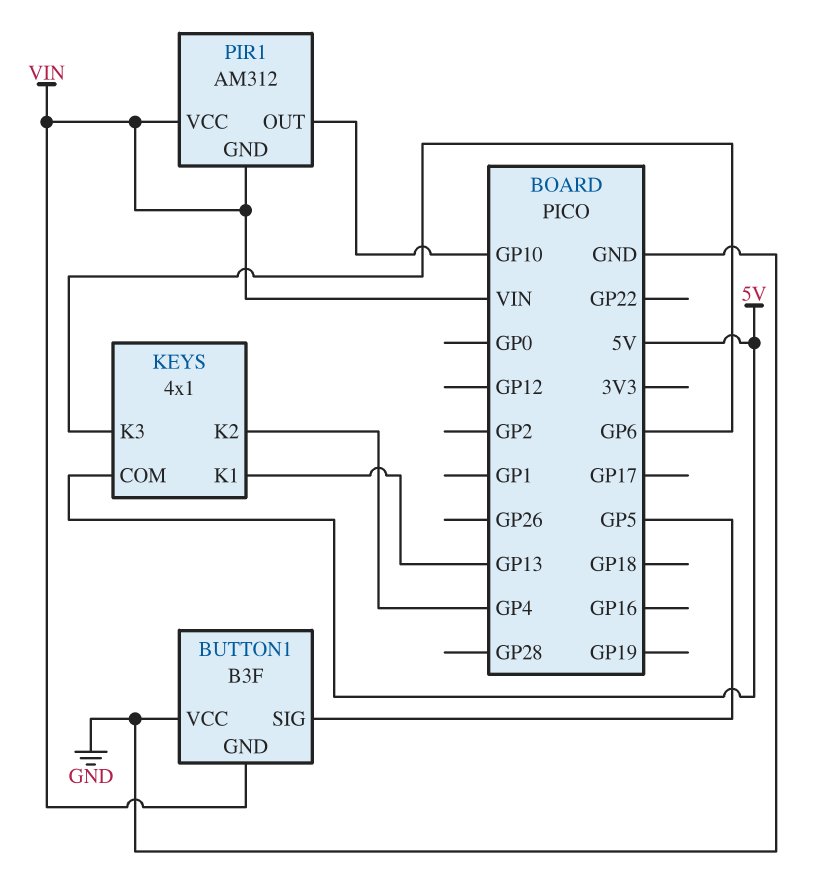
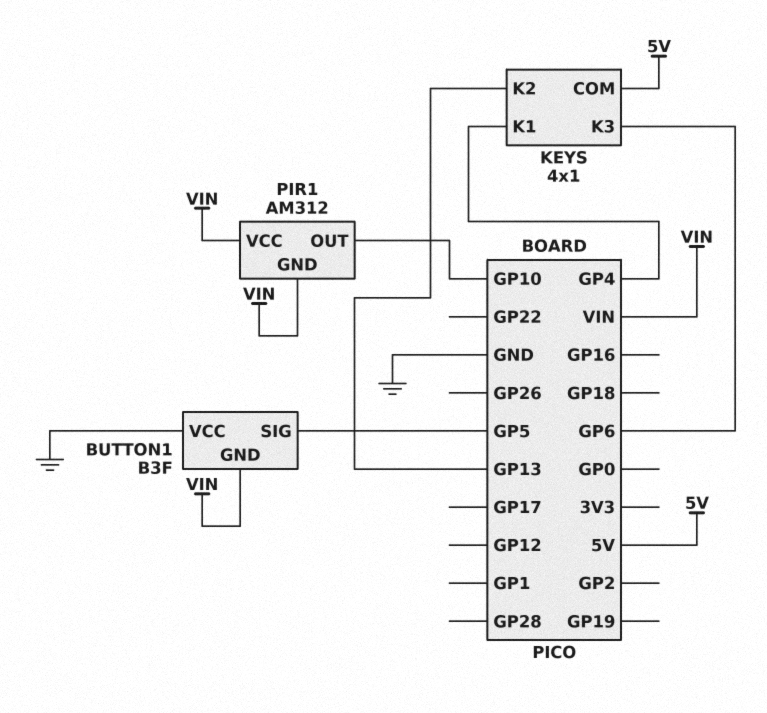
KEYS pin K1: GP13 -> GP4
KEYS pin K2: GP4 -> GP13

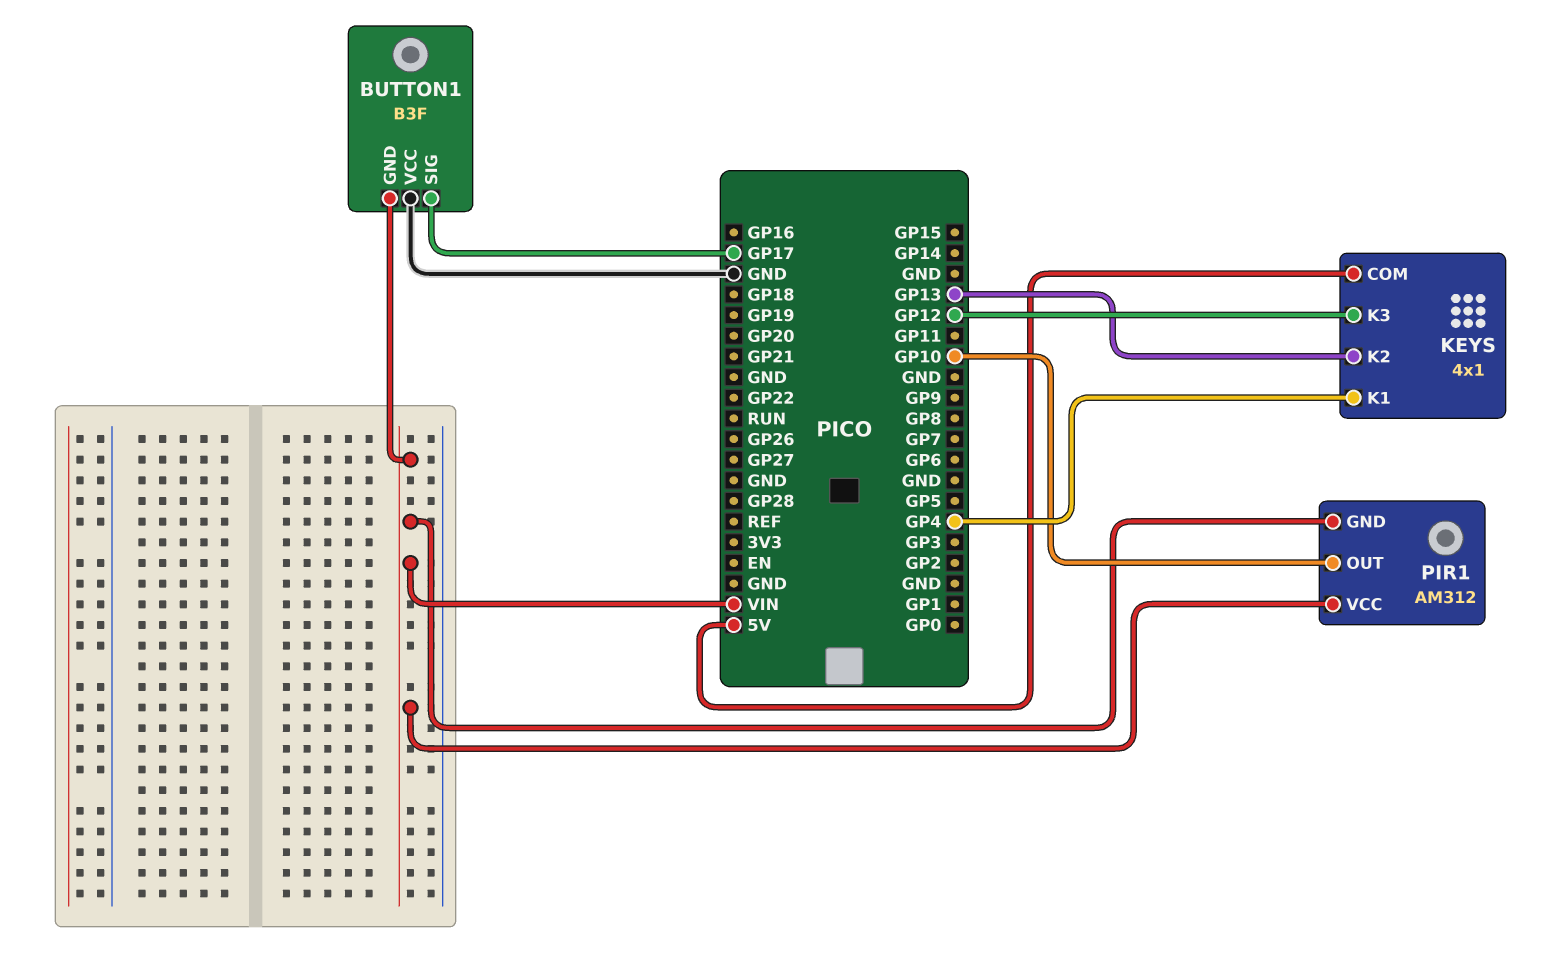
BUTTON1 pin SIG: GP5 -> GP17
KEYS pin K3: GP6 -> GP12

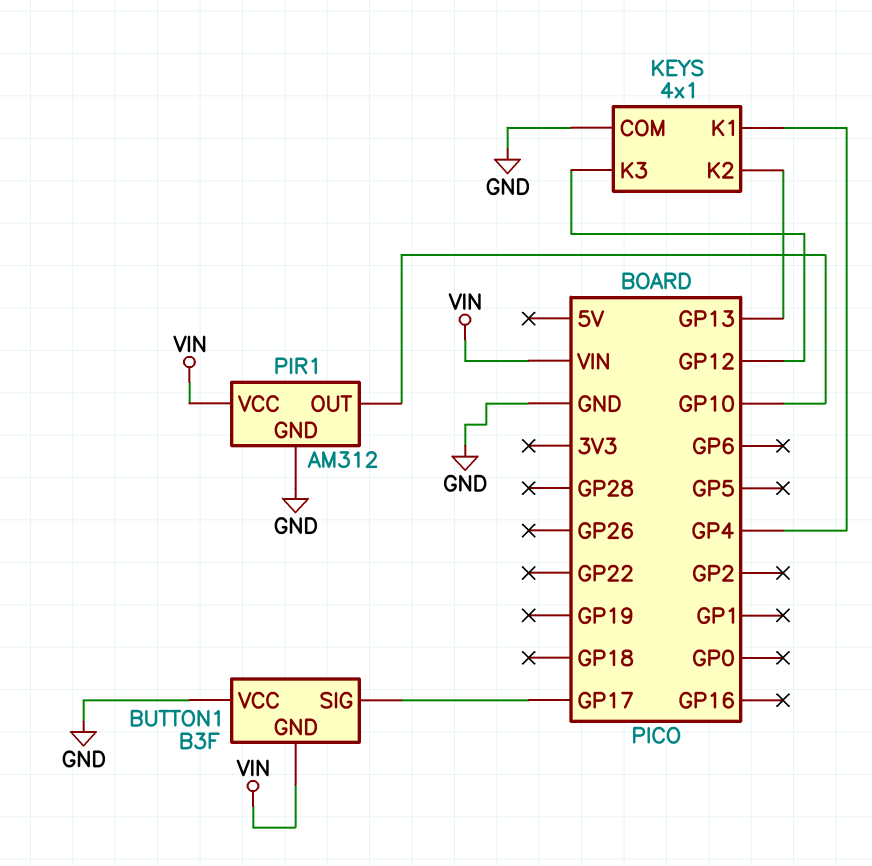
KEYS pin COM: 5V -> GND
PIR1 pin GND: VIN -> GND

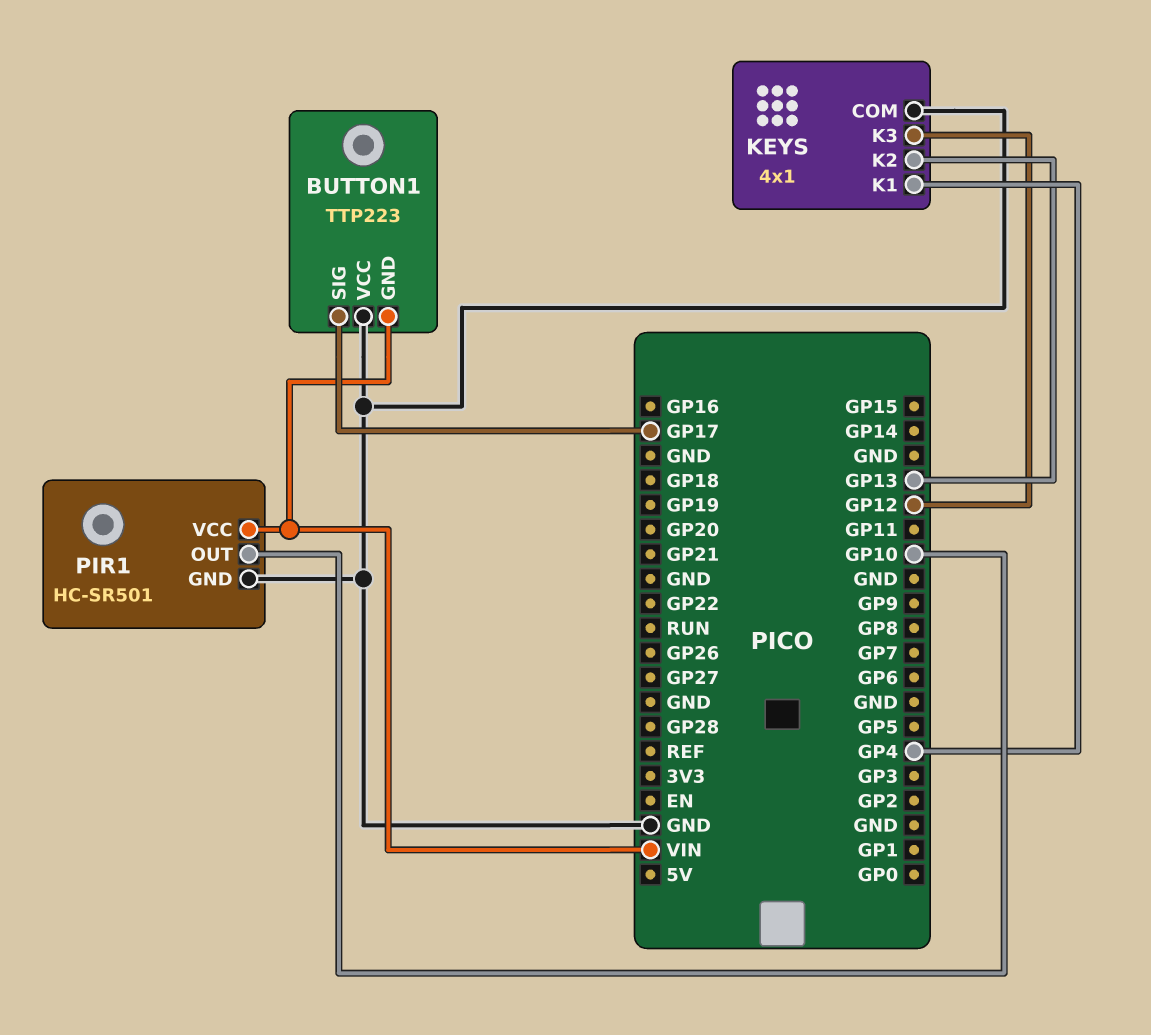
BUTTON1: B3F -> TTP223
PIR1: AM312 -> HC-SR501

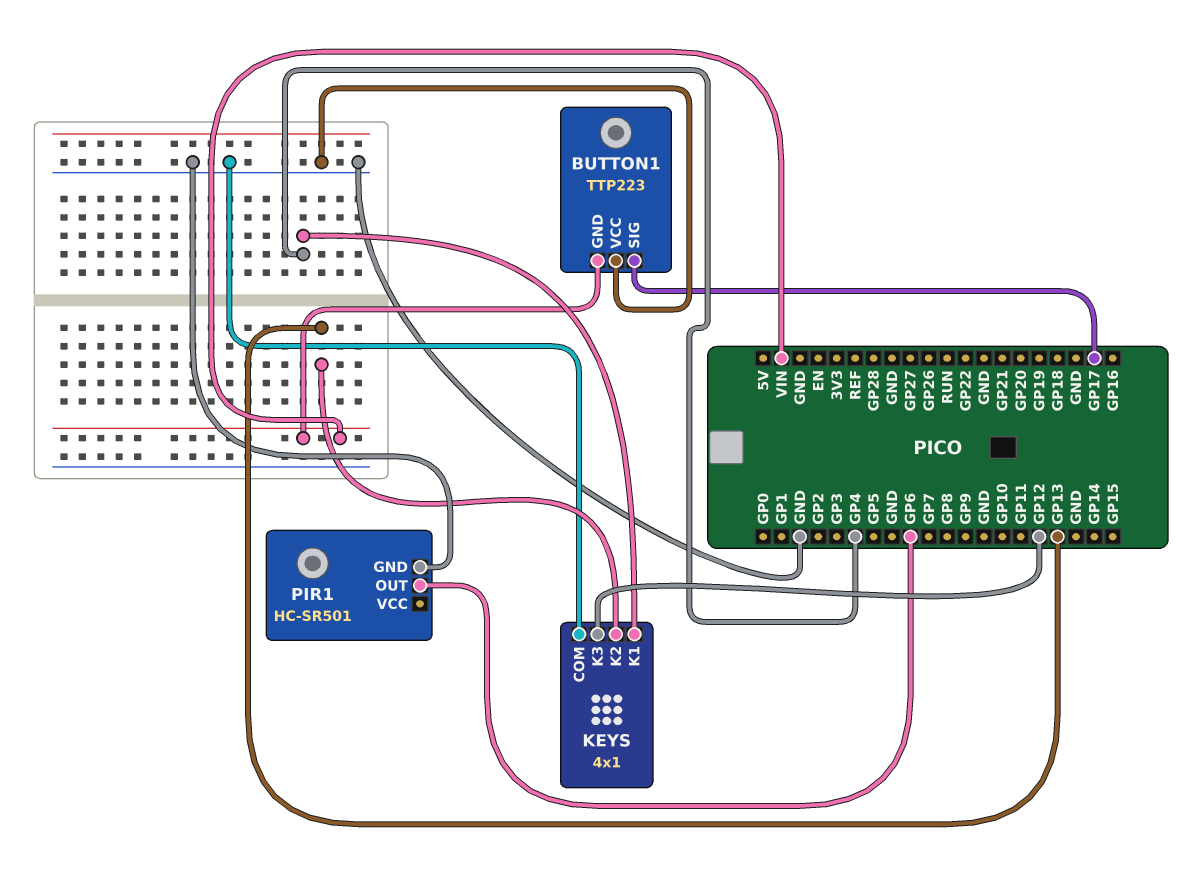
PIR1 pin OUT: GP10 -> GP6
PIR1 pin VCC: VIN -> none

